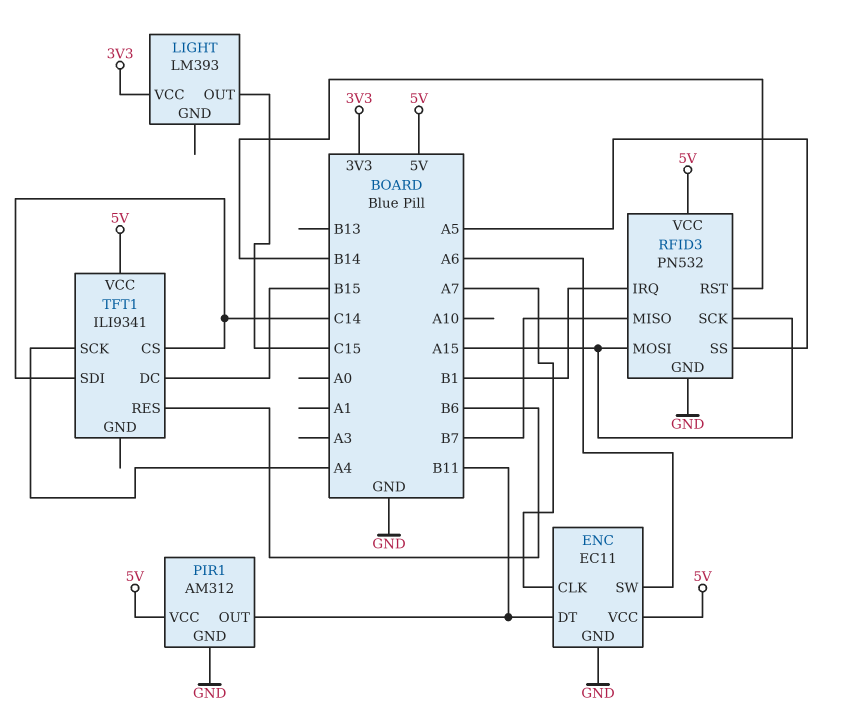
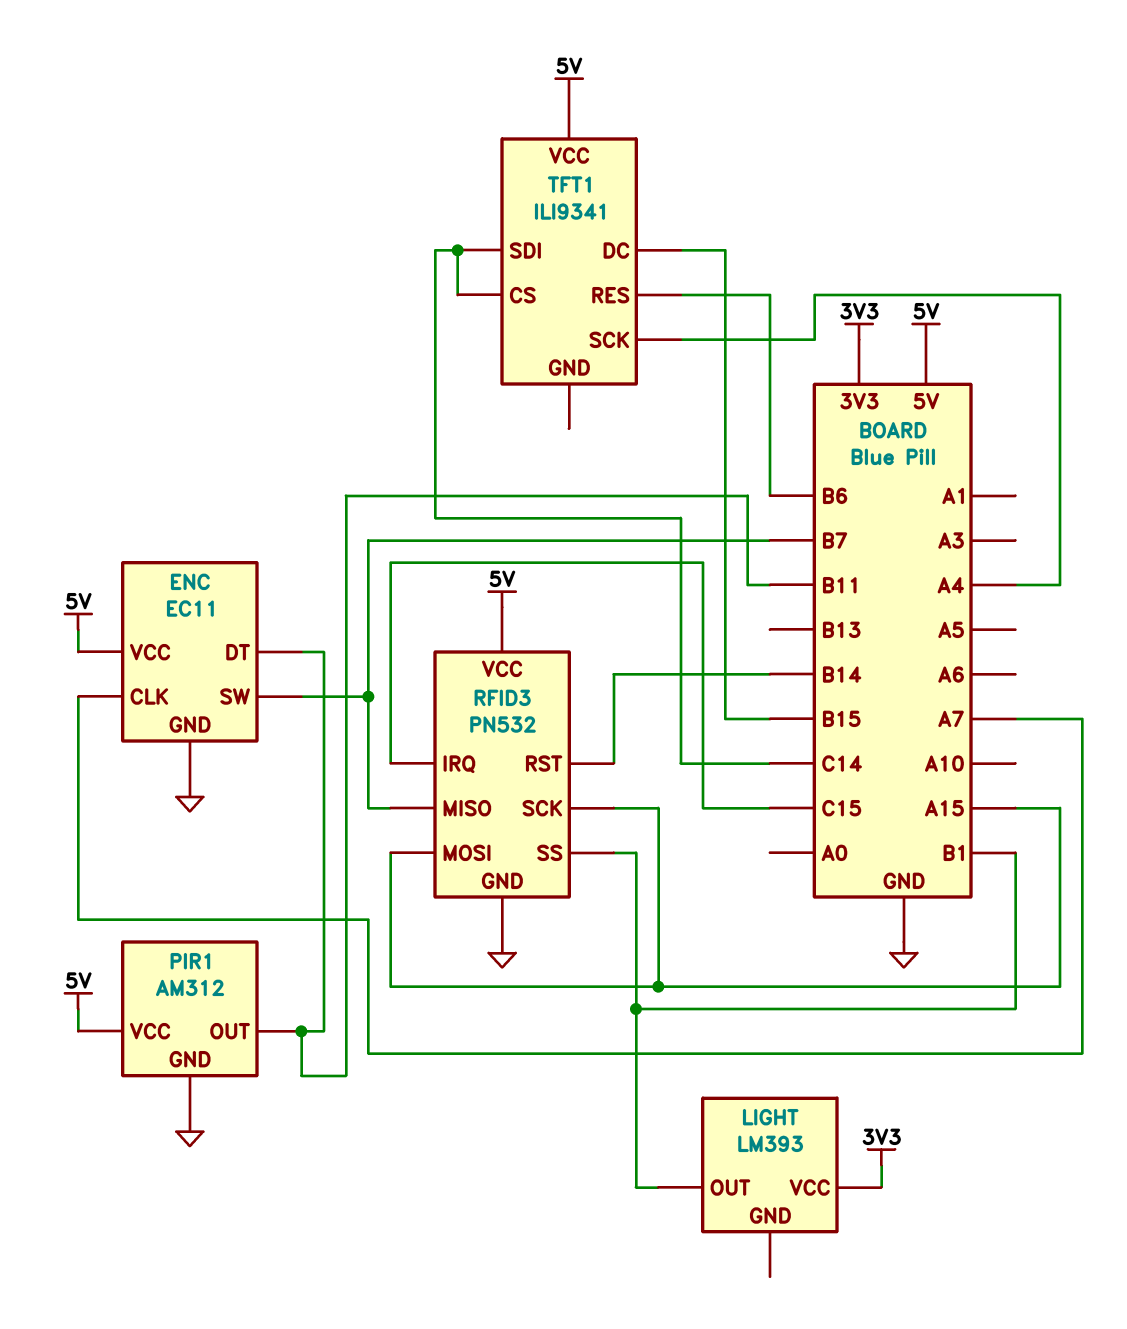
ENC pin SW: A6 -> B7
LIGHT pin OUT: C15 -> B1
RFID3 pin IRQ: B1 -> C15
RFID3 pin SS: A5 -> B1

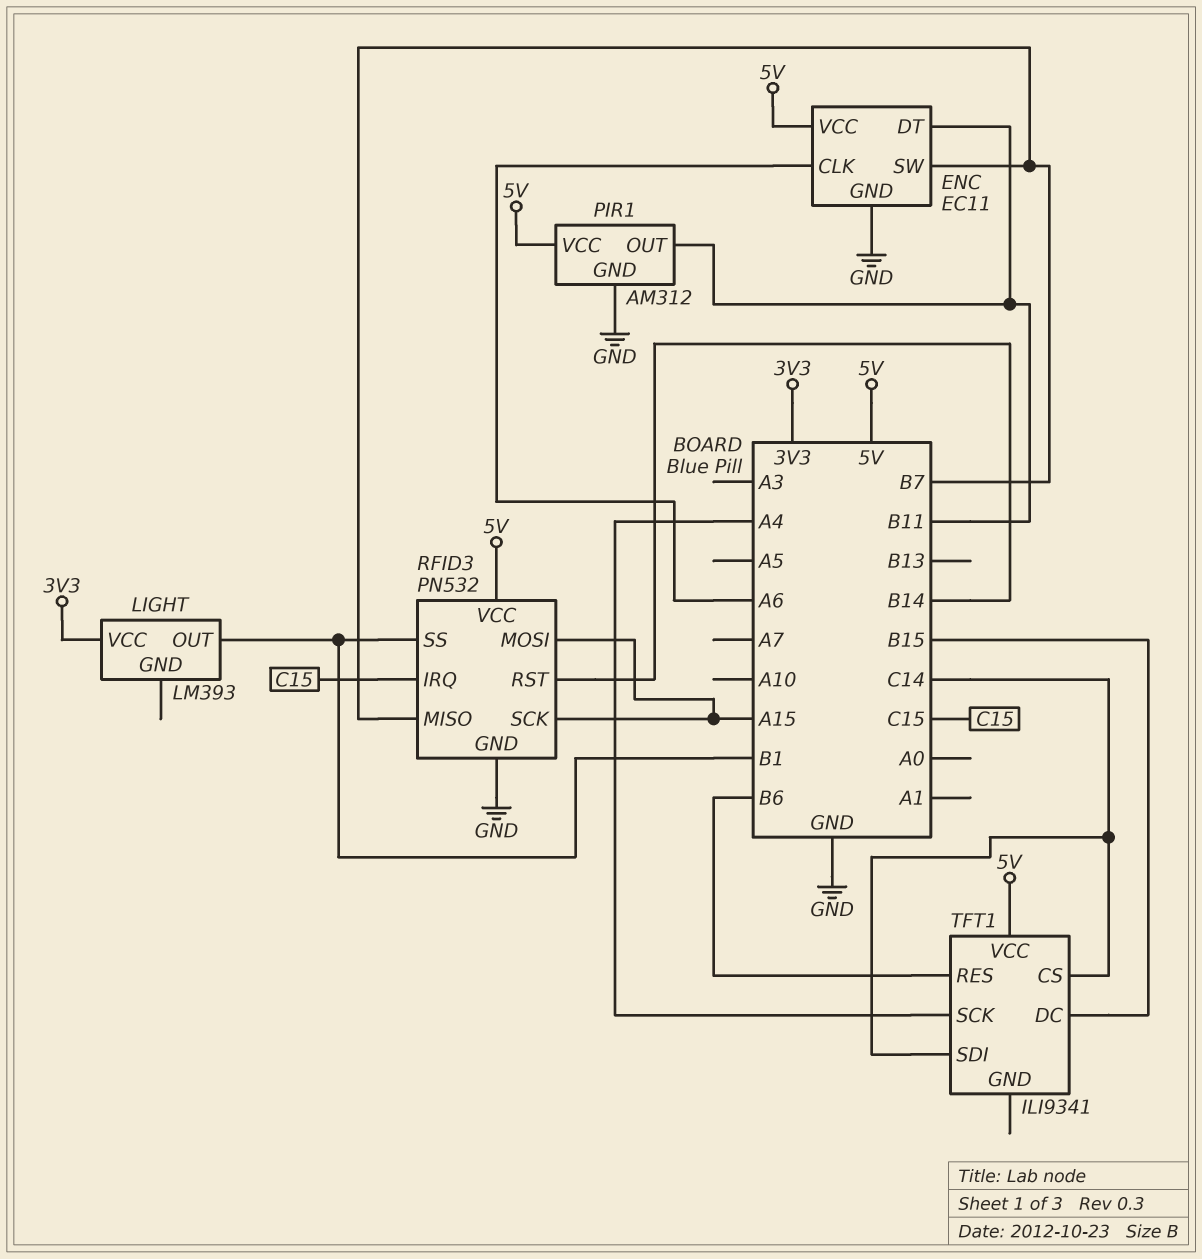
ENC pin CLK: A7 -> A6

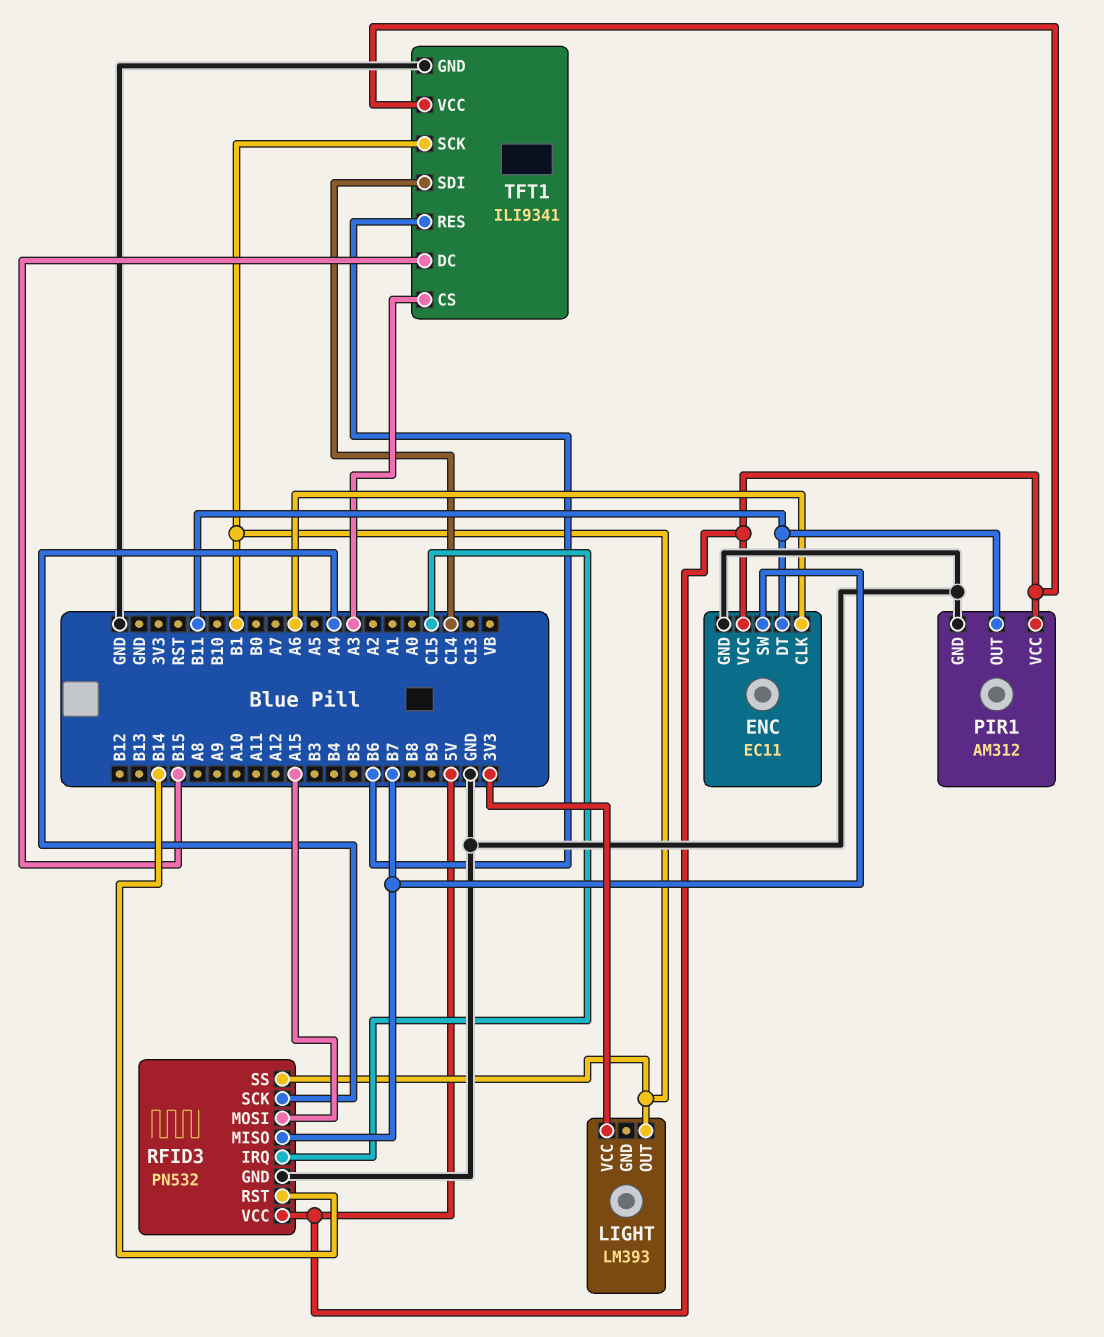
RFID3 pin SCK: A15 -> A4
TFT1 pin CS: C14 -> A3
TFT1 pin GND: none -> GND
TFT1 pin SCK: A4 -> B1

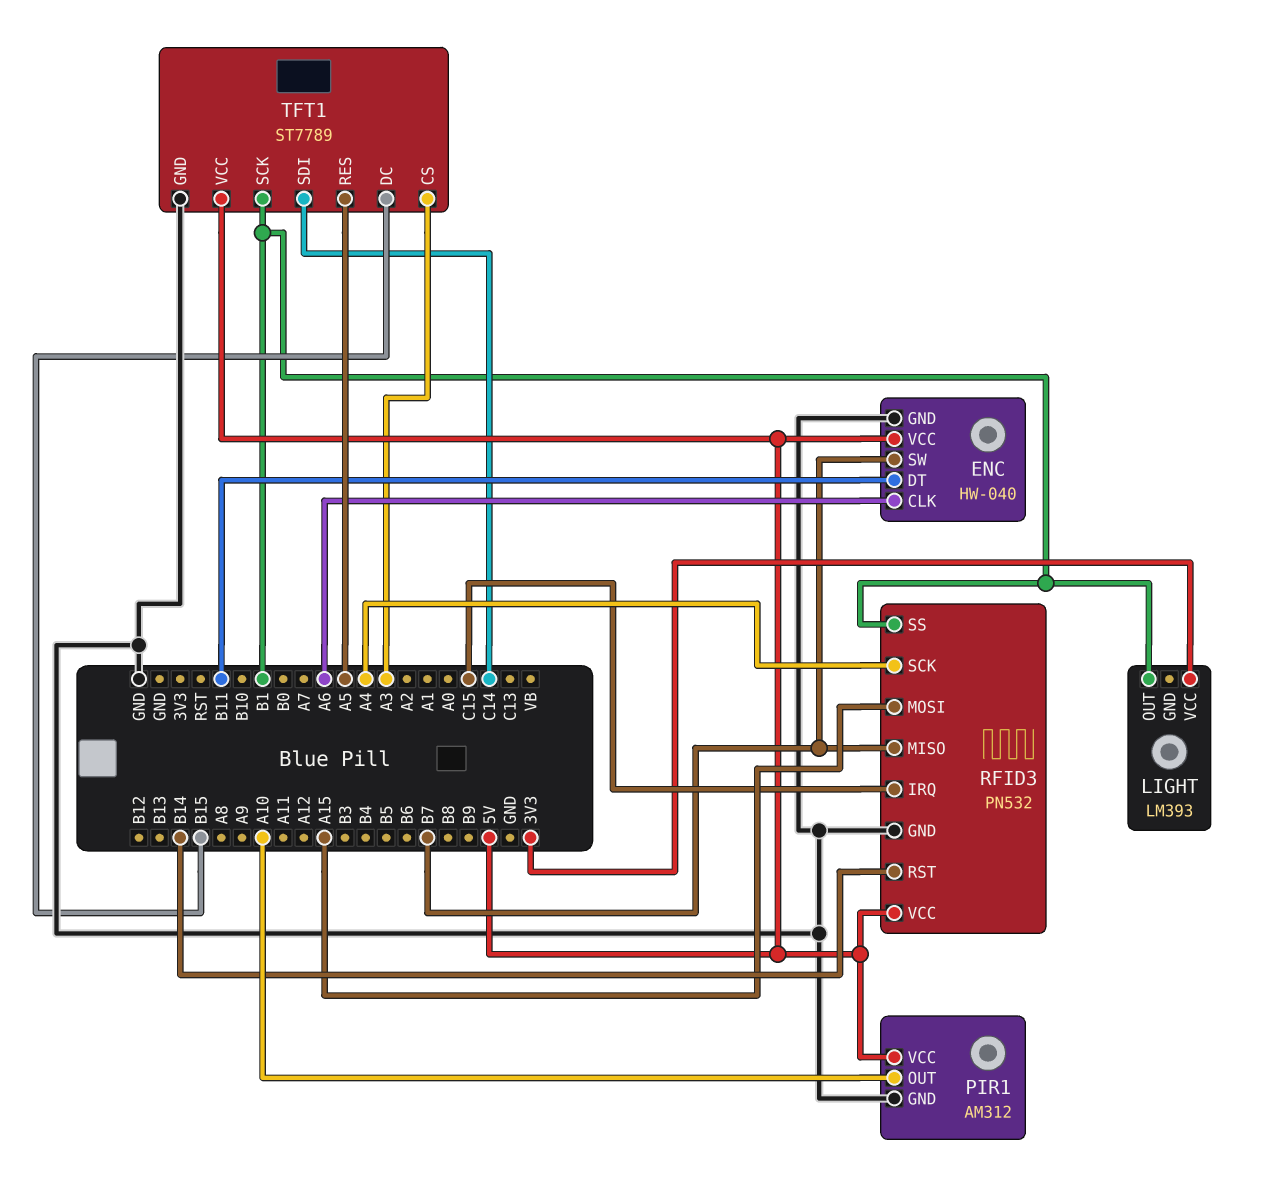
ENC: EC11 -> HW-040
PIR1 pin OUT: B11 -> A10
TFT1: ILI9341 -> ST7789
TFT1 pin RES: B6 -> A5

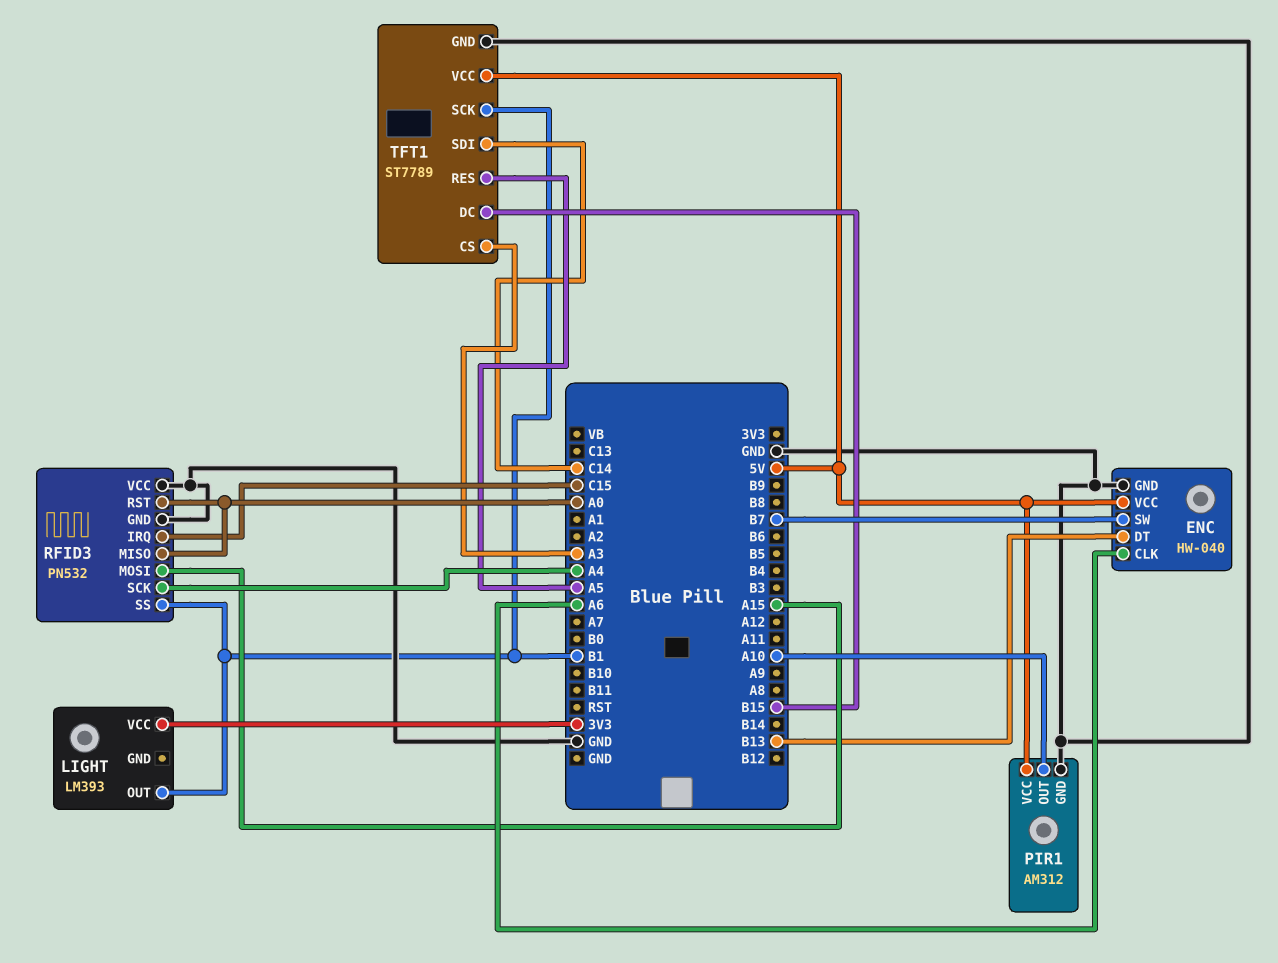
ENC pin DT: B11 -> B13
RFID3 pin MISO: B7 -> A0
RFID3 pin RST: B14 -> A0
RFID3 pin VCC: 5V -> GND

